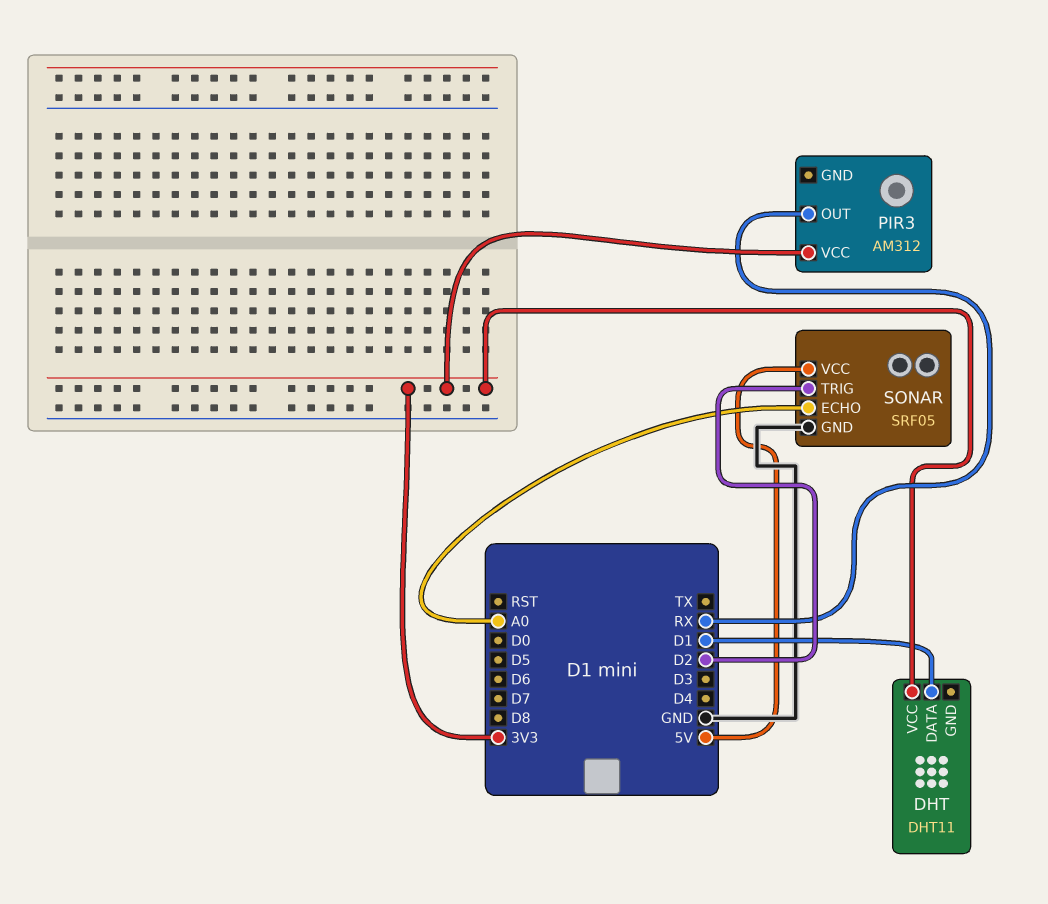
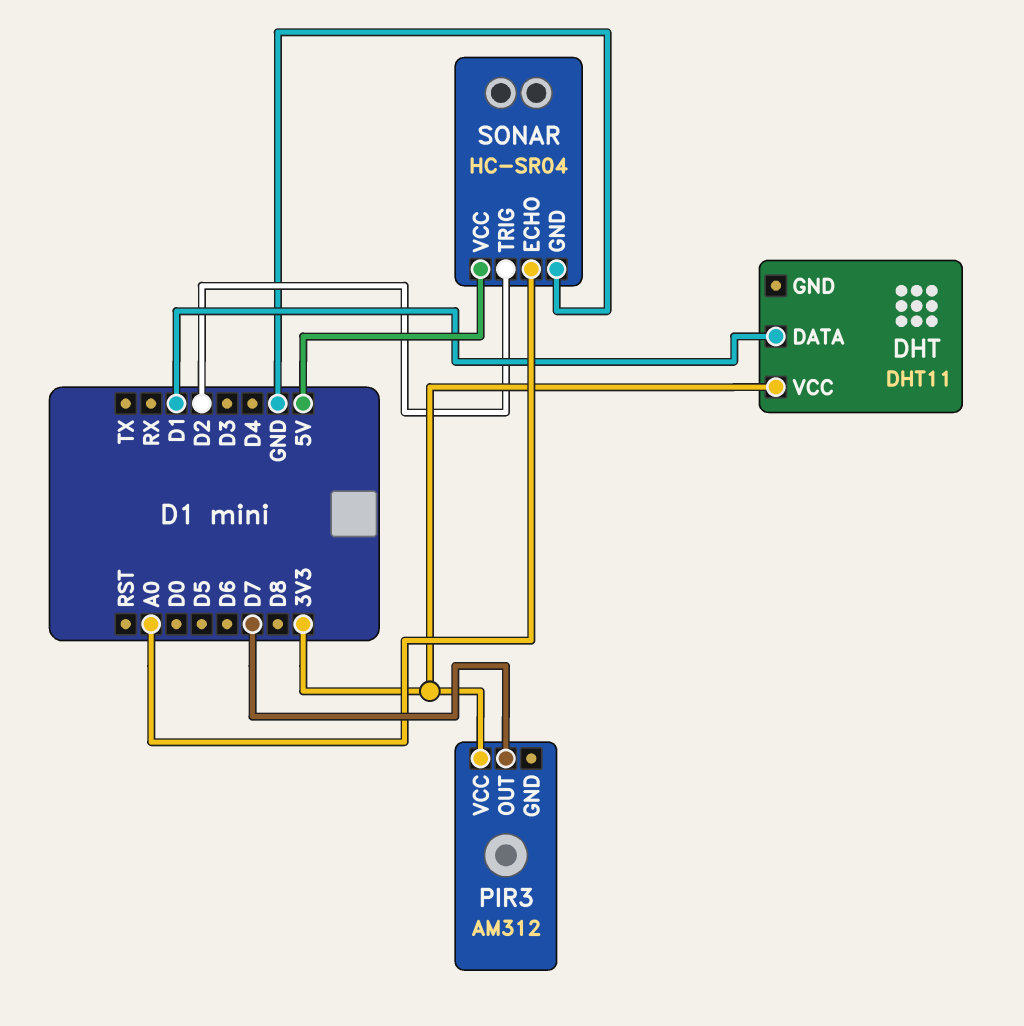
PIR3 pin OUT: RX -> D7
SONAR: SRF05 -> HC-SR04

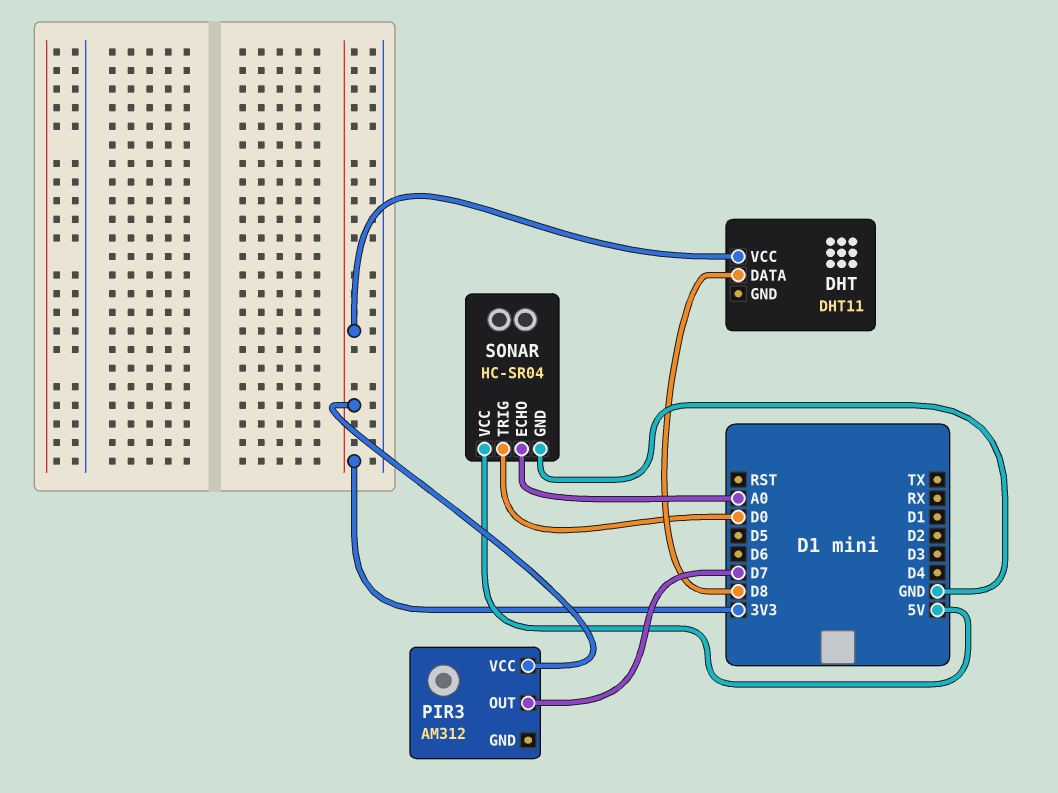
DHT pin DATA: D1 -> D8
SONAR pin TRIG: D2 -> D0

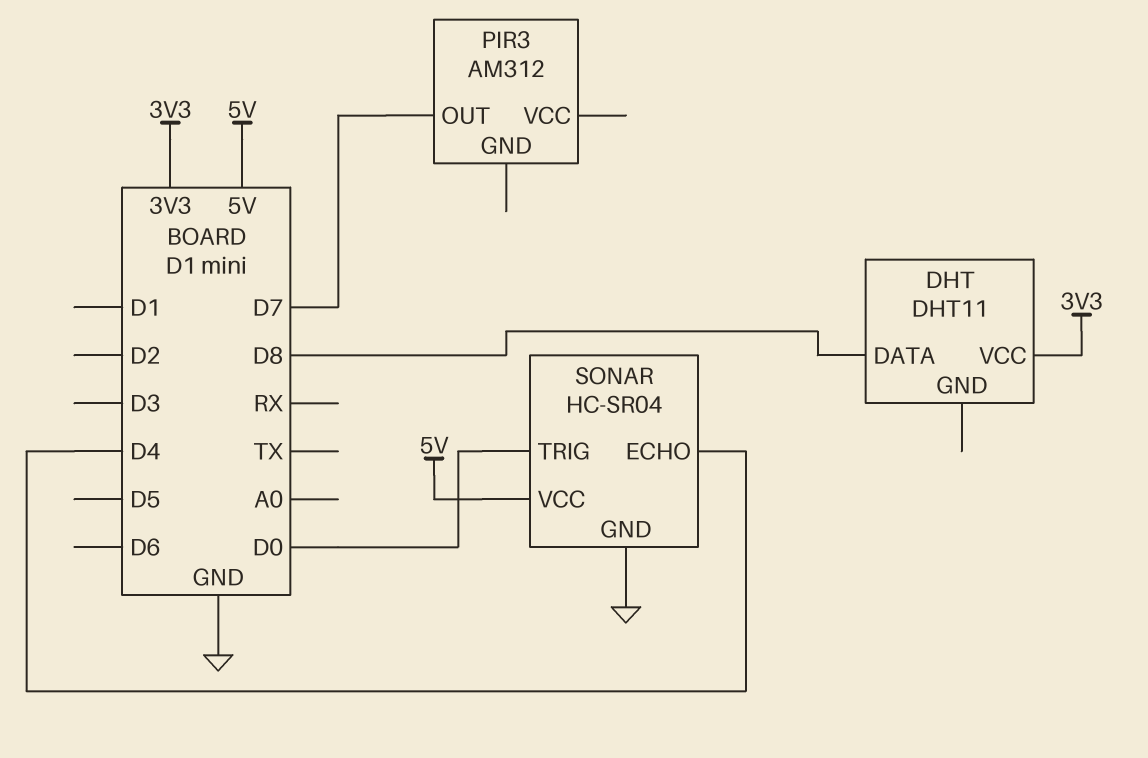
PIR3 pin VCC: 3V3 -> none
SONAR pin ECHO: A0 -> D4

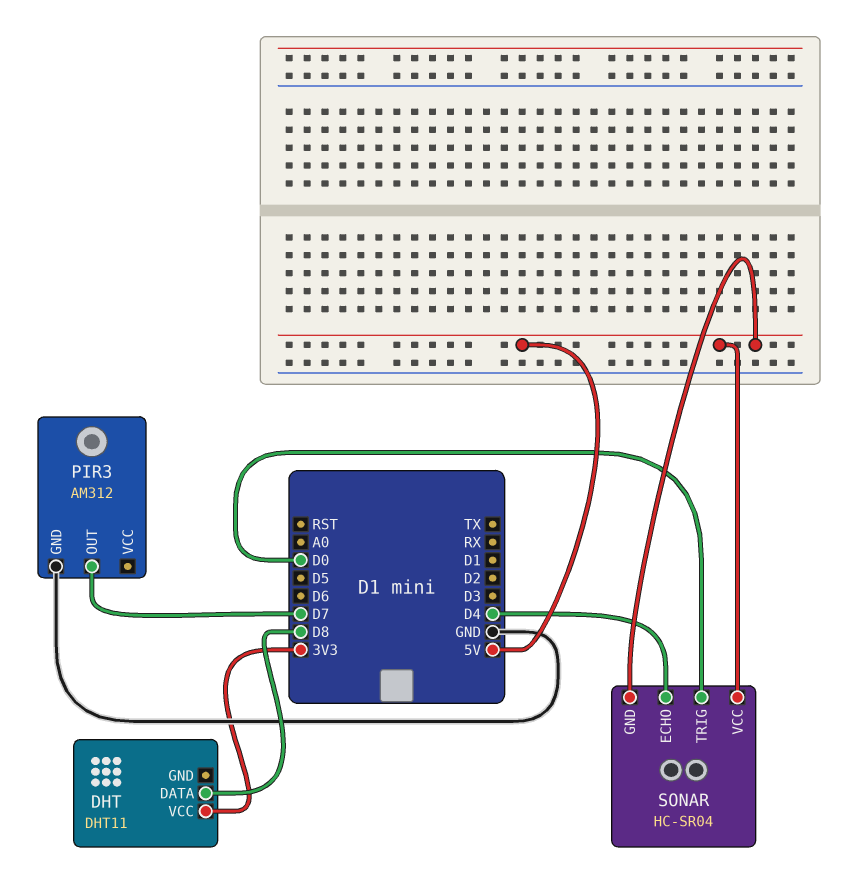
PIR3 pin GND: none -> GND
SONAR pin GND: GND -> 5V

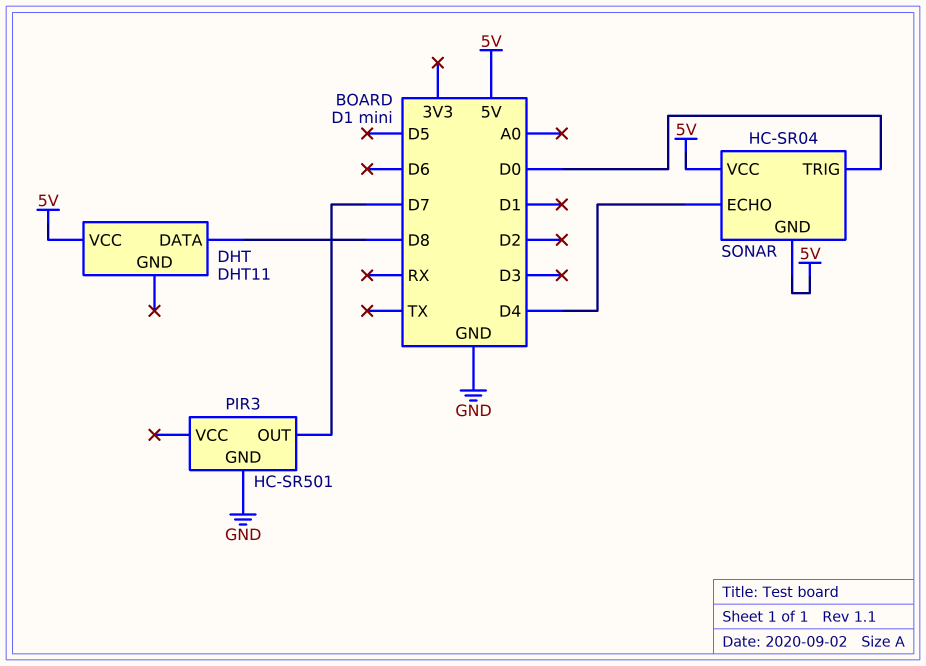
DHT pin VCC: 3V3 -> 5V
PIR3: AM312 -> HC-SR501

